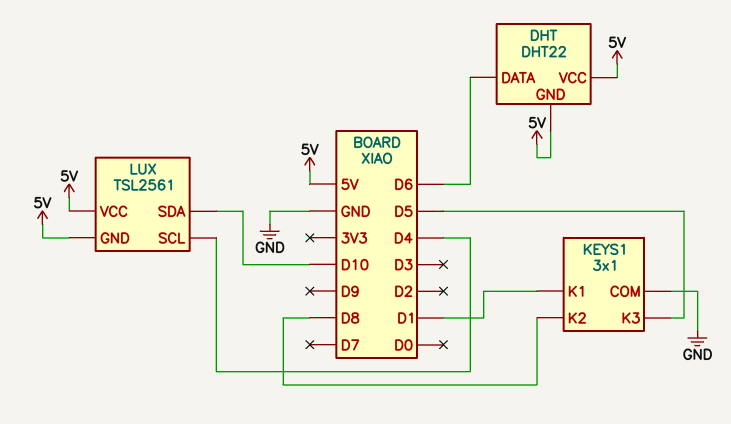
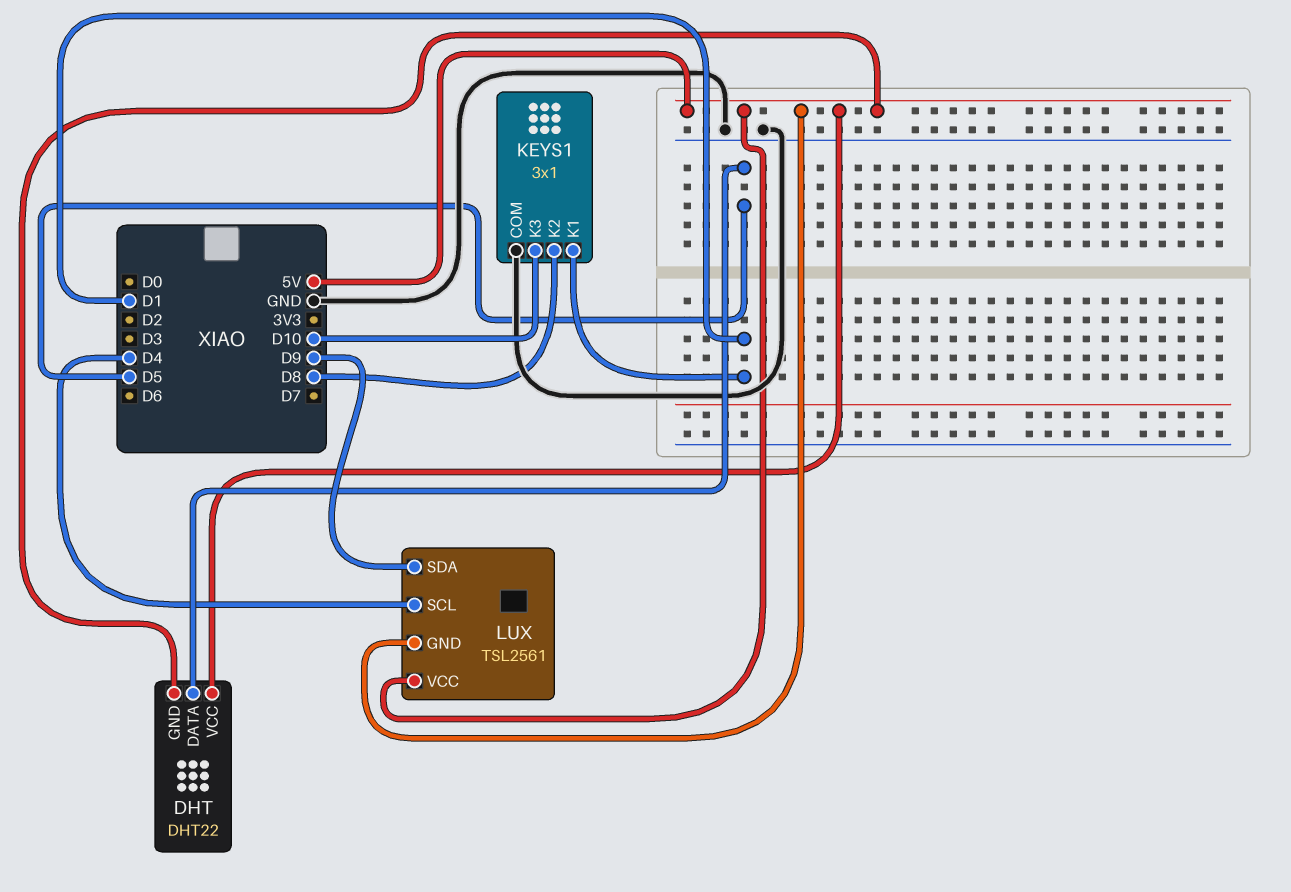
DHT pin DATA: D6 -> D5
KEYS1 pin K3: D5 -> D10
LUX pin SDA: D10 -> D9

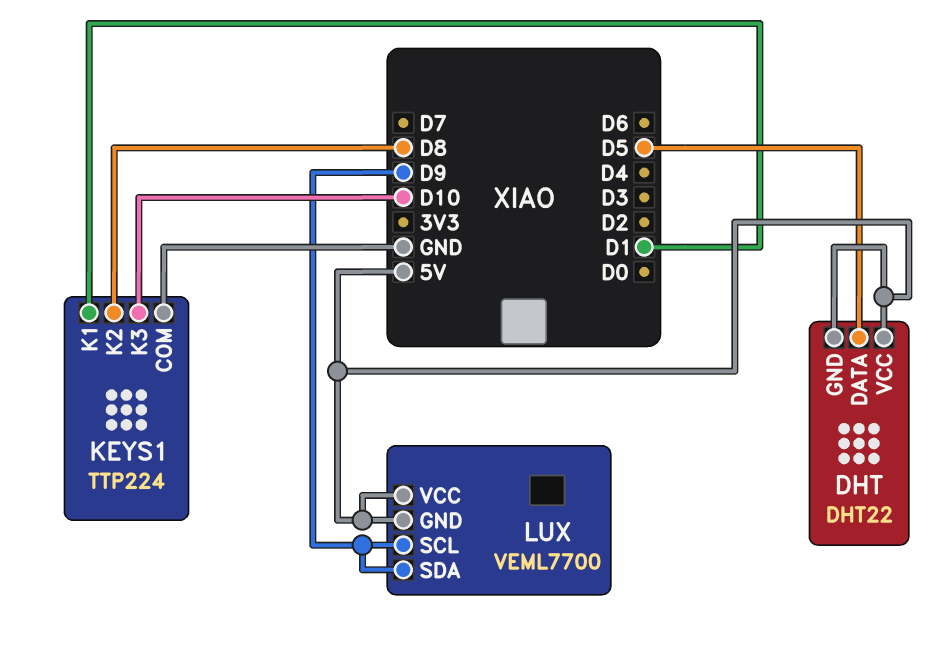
KEYS1: 3x1 -> TTP224
LUX: TSL2561 -> VEML7700
LUX pin SCL: D4 -> D9

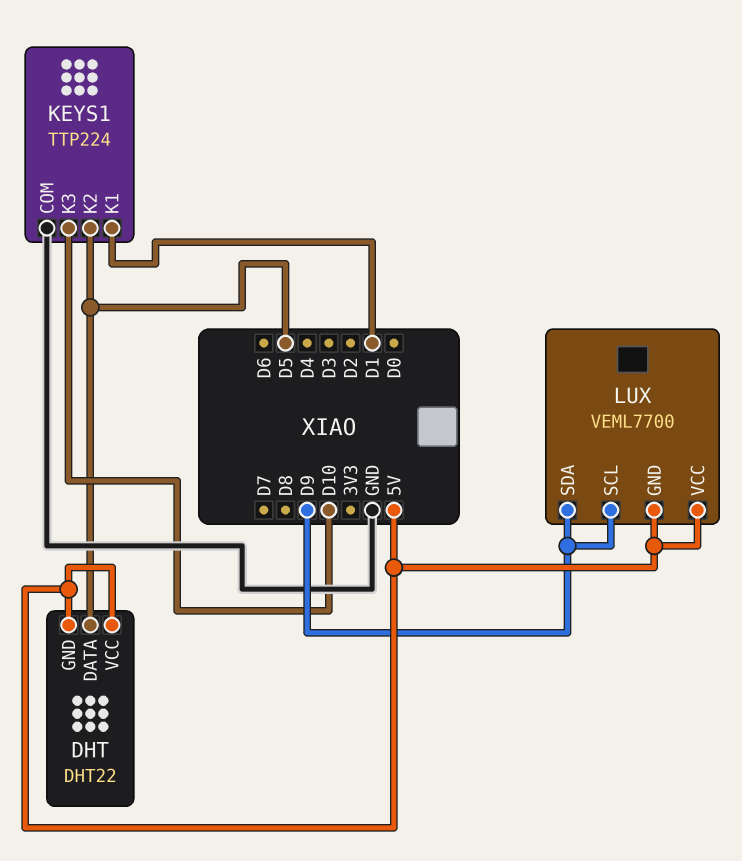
KEYS1 pin K2: D8 -> D5

